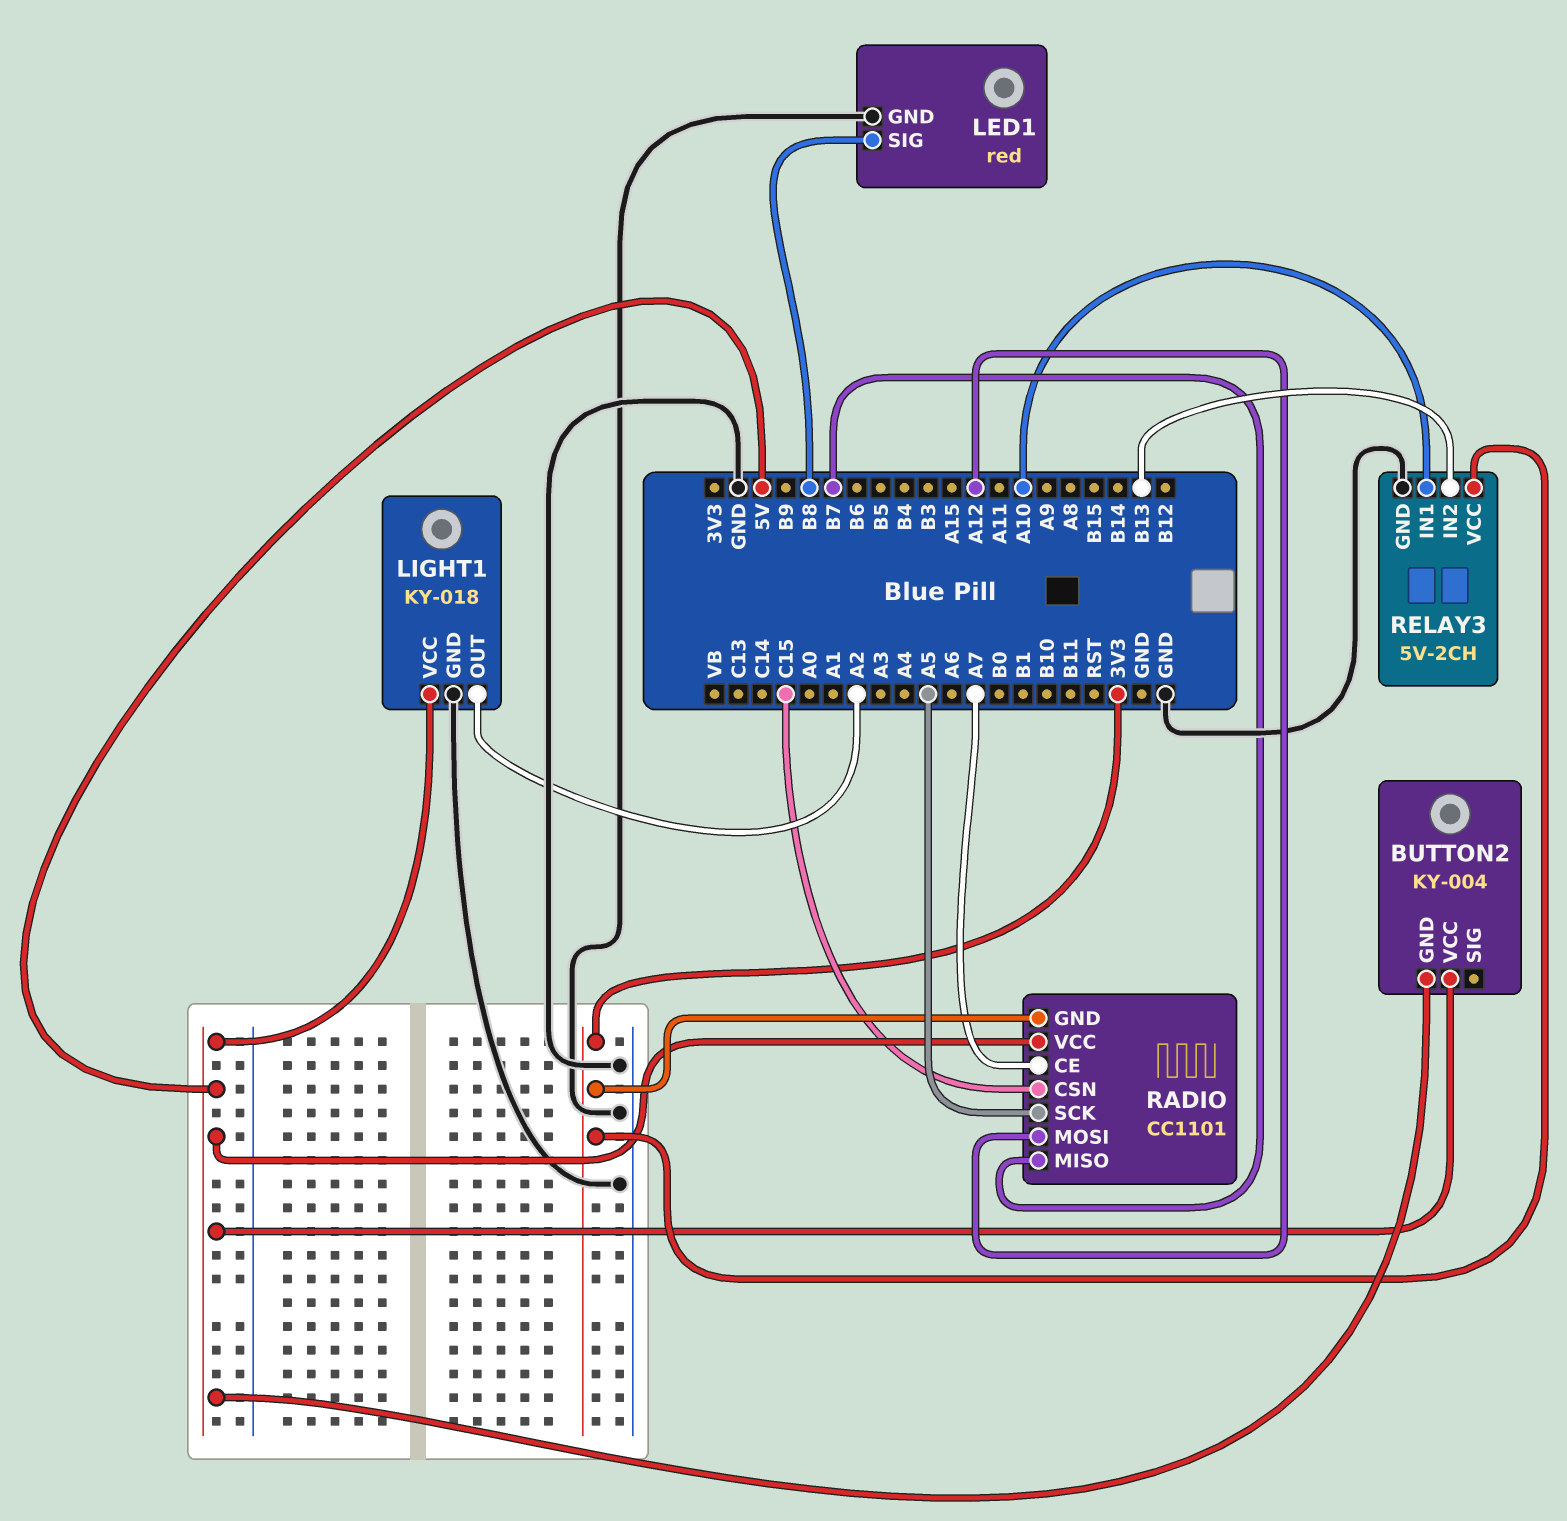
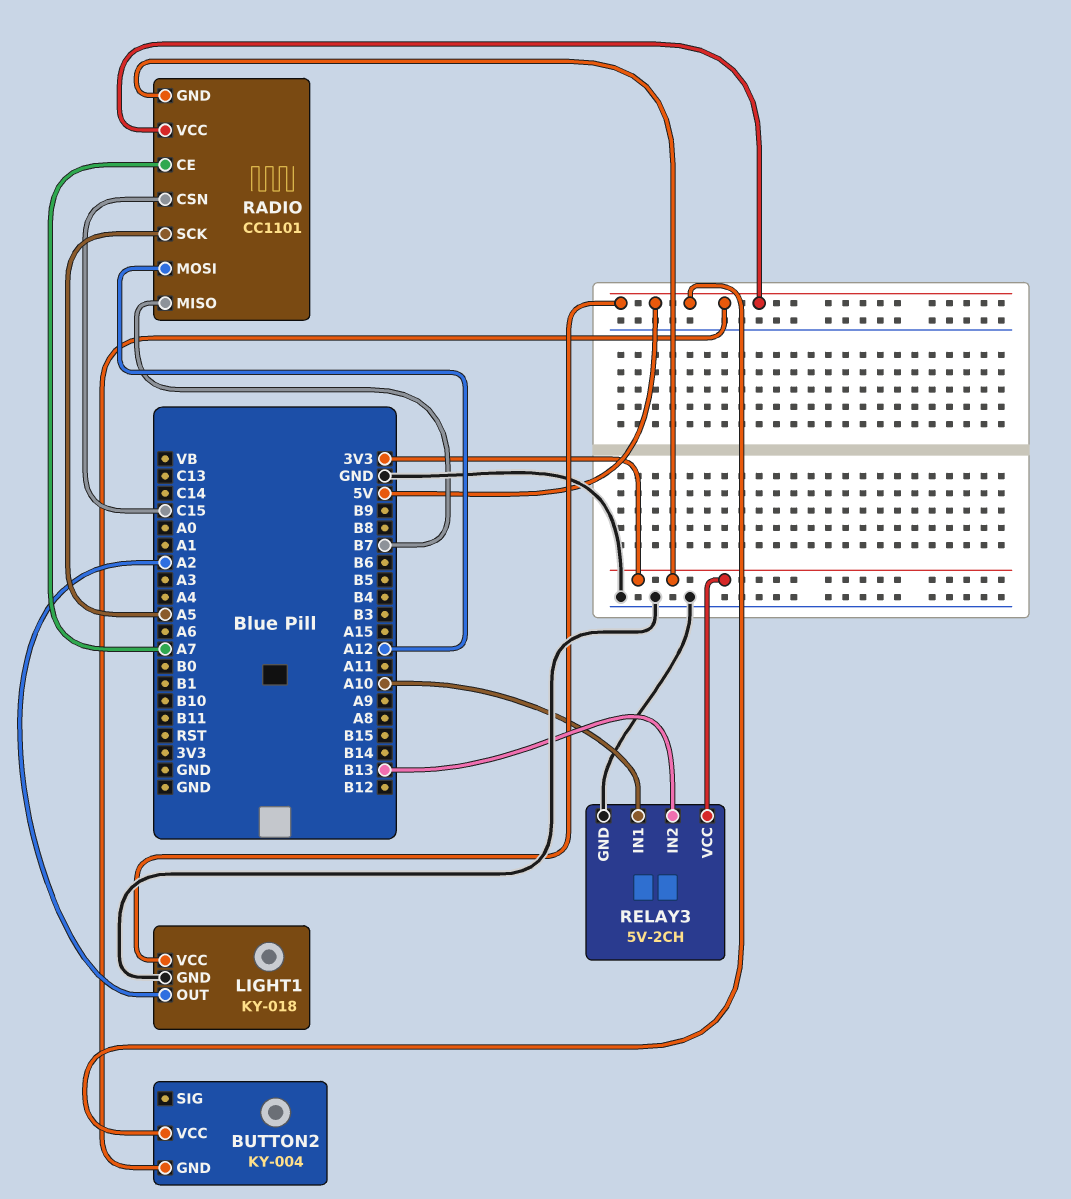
LED1: red -> none
LED1 pin GND: GND -> none
LED1 pin SIG: B8 -> none

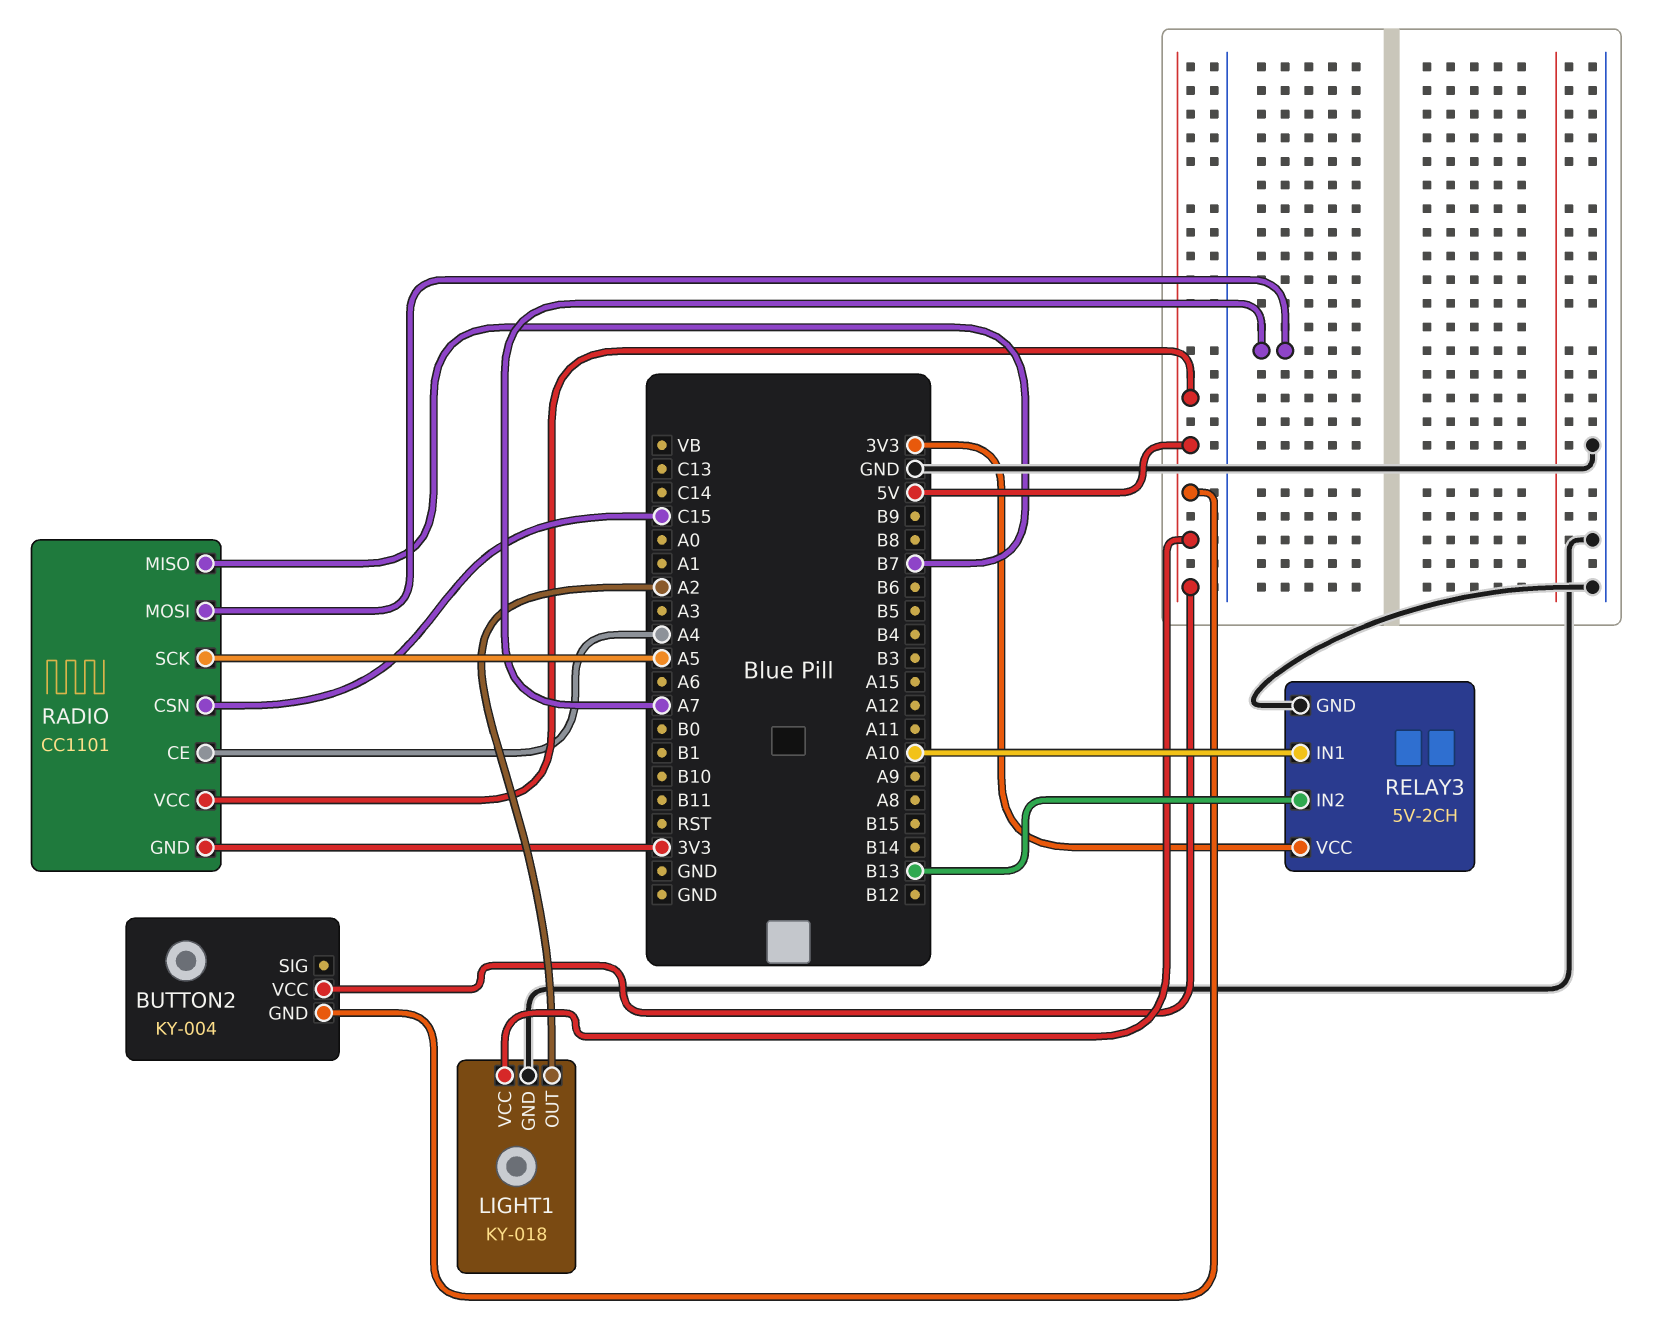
RADIO pin CE: A7 -> A4
RADIO pin MOSI: A12 -> A7

